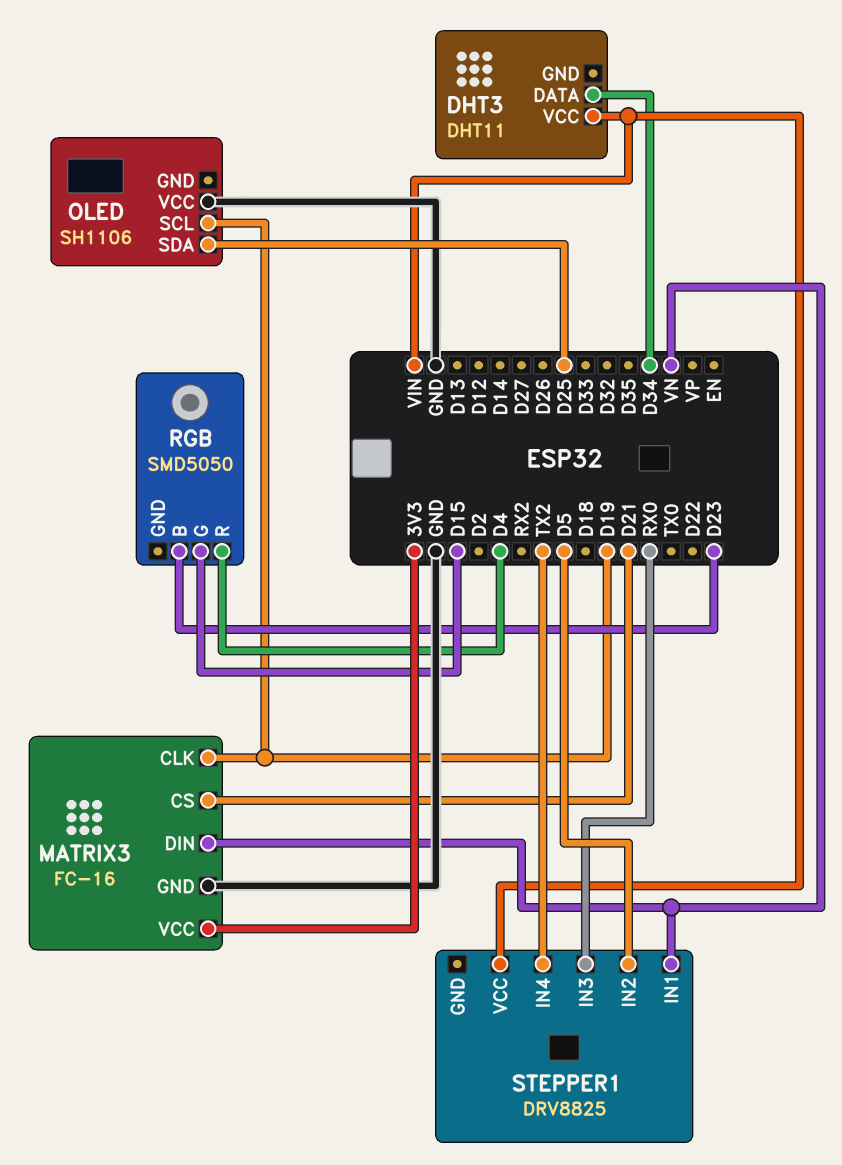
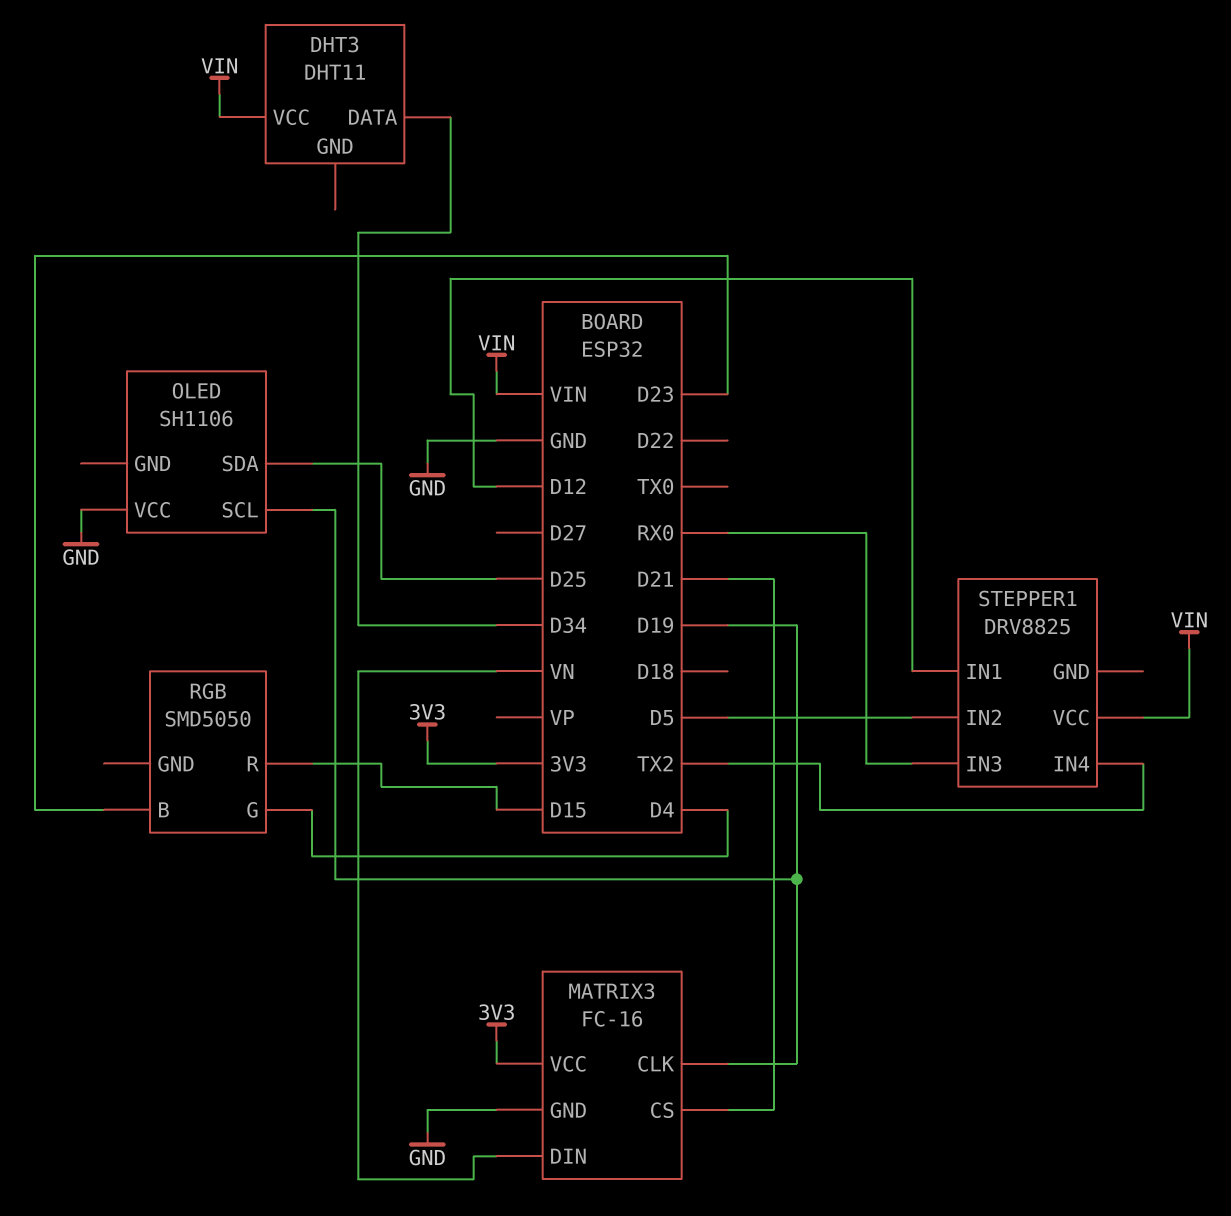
RGB pin G: D15 -> D4
RGB pin R: D4 -> D15
STEPPER1 pin IN1: VN -> D12

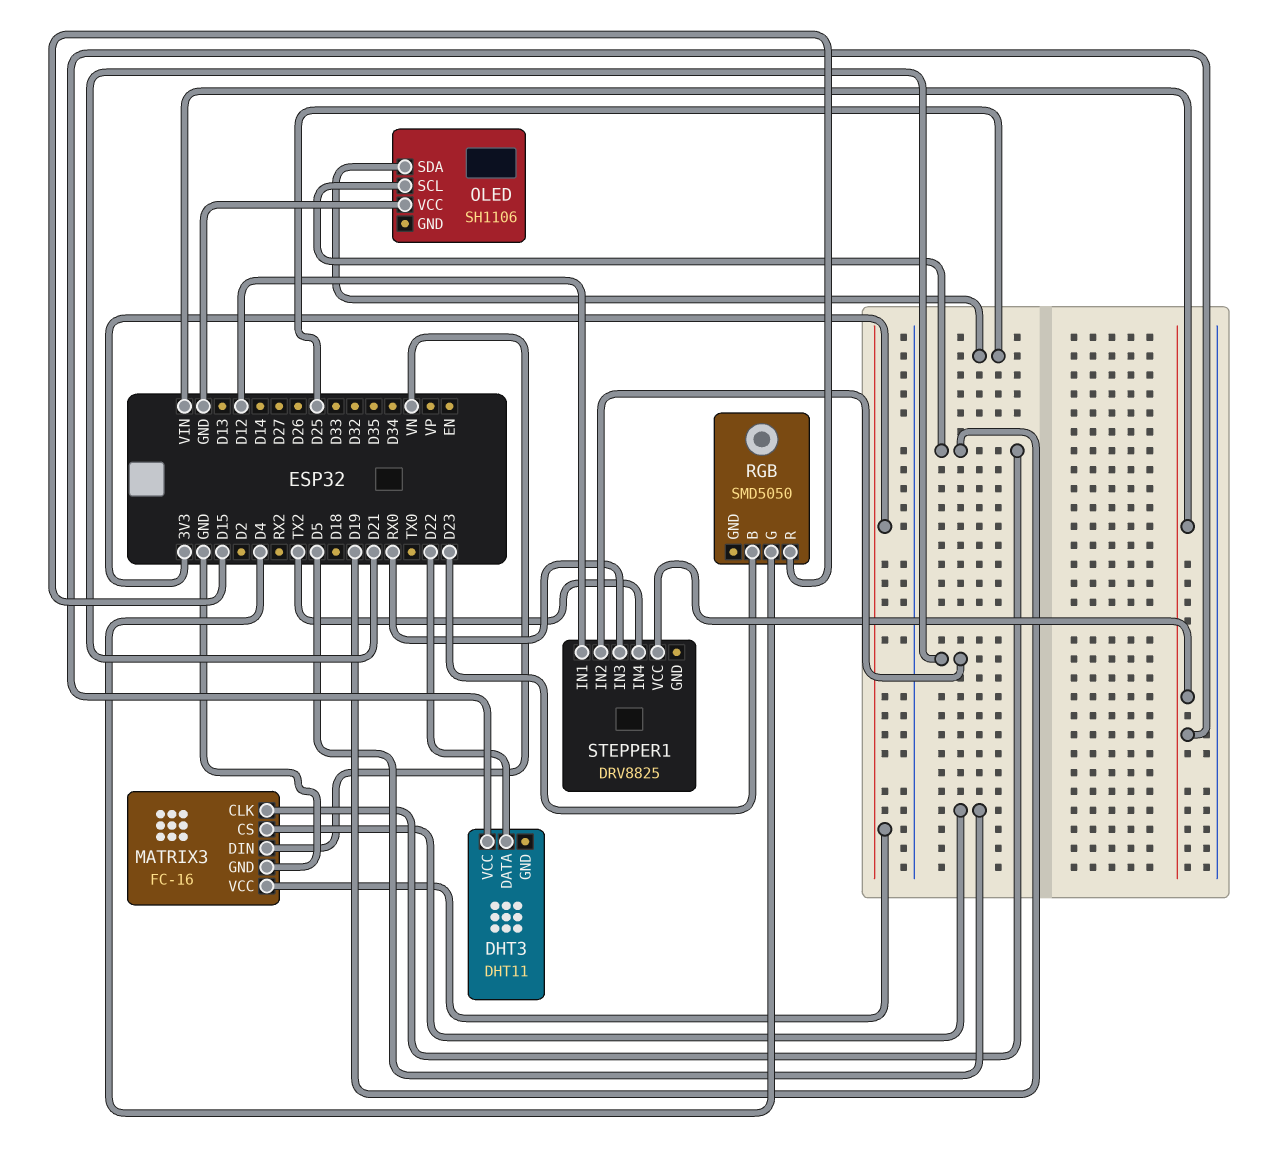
DHT3 pin DATA: D34 -> D22
MATRIX3 pin CS: D21 -> D5
STEPPER1 pin IN2: D5 -> D21

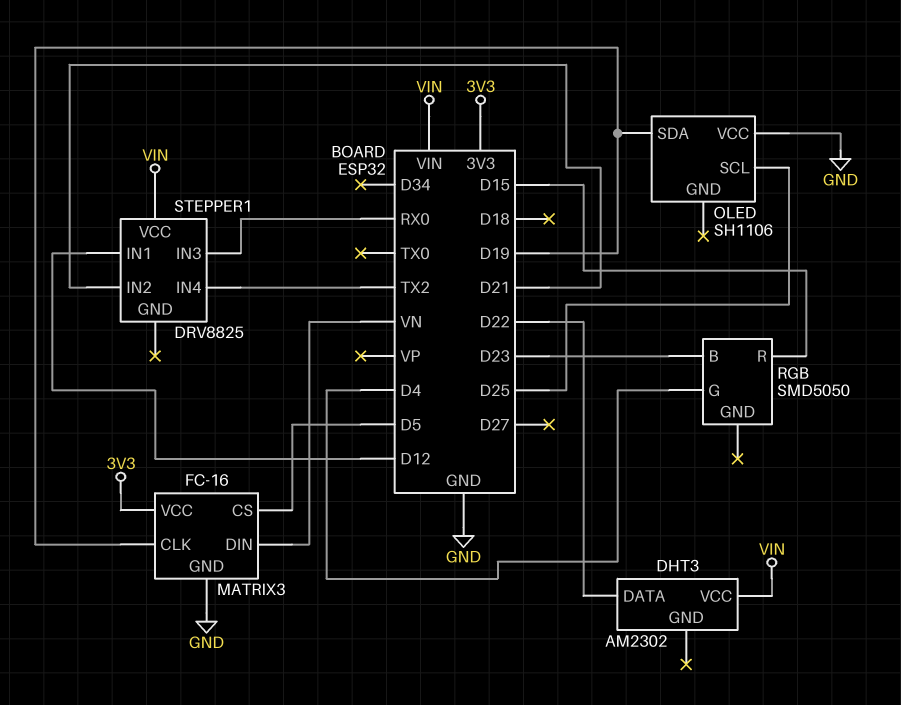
DHT3: DHT11 -> AM2302
OLED pin SCL: D19 -> D25
OLED pin SDA: D25 -> D19

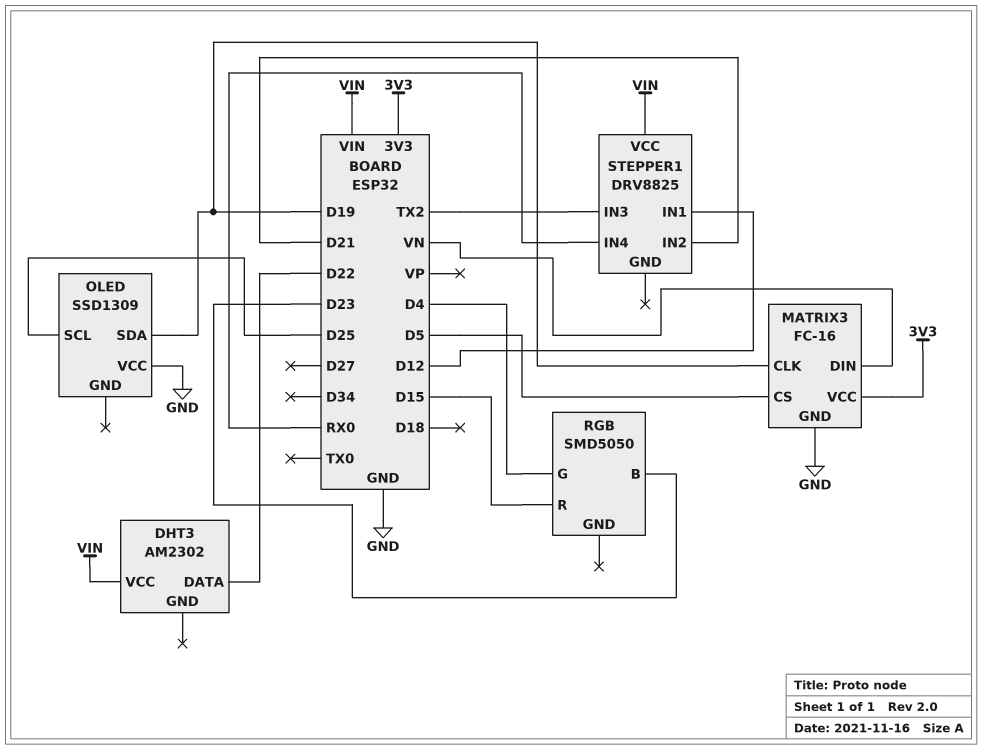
OLED: SH1106 -> SSD1309
STEPPER1 pin IN3: RX0 -> TX2
STEPPER1 pin IN4: TX2 -> RX0

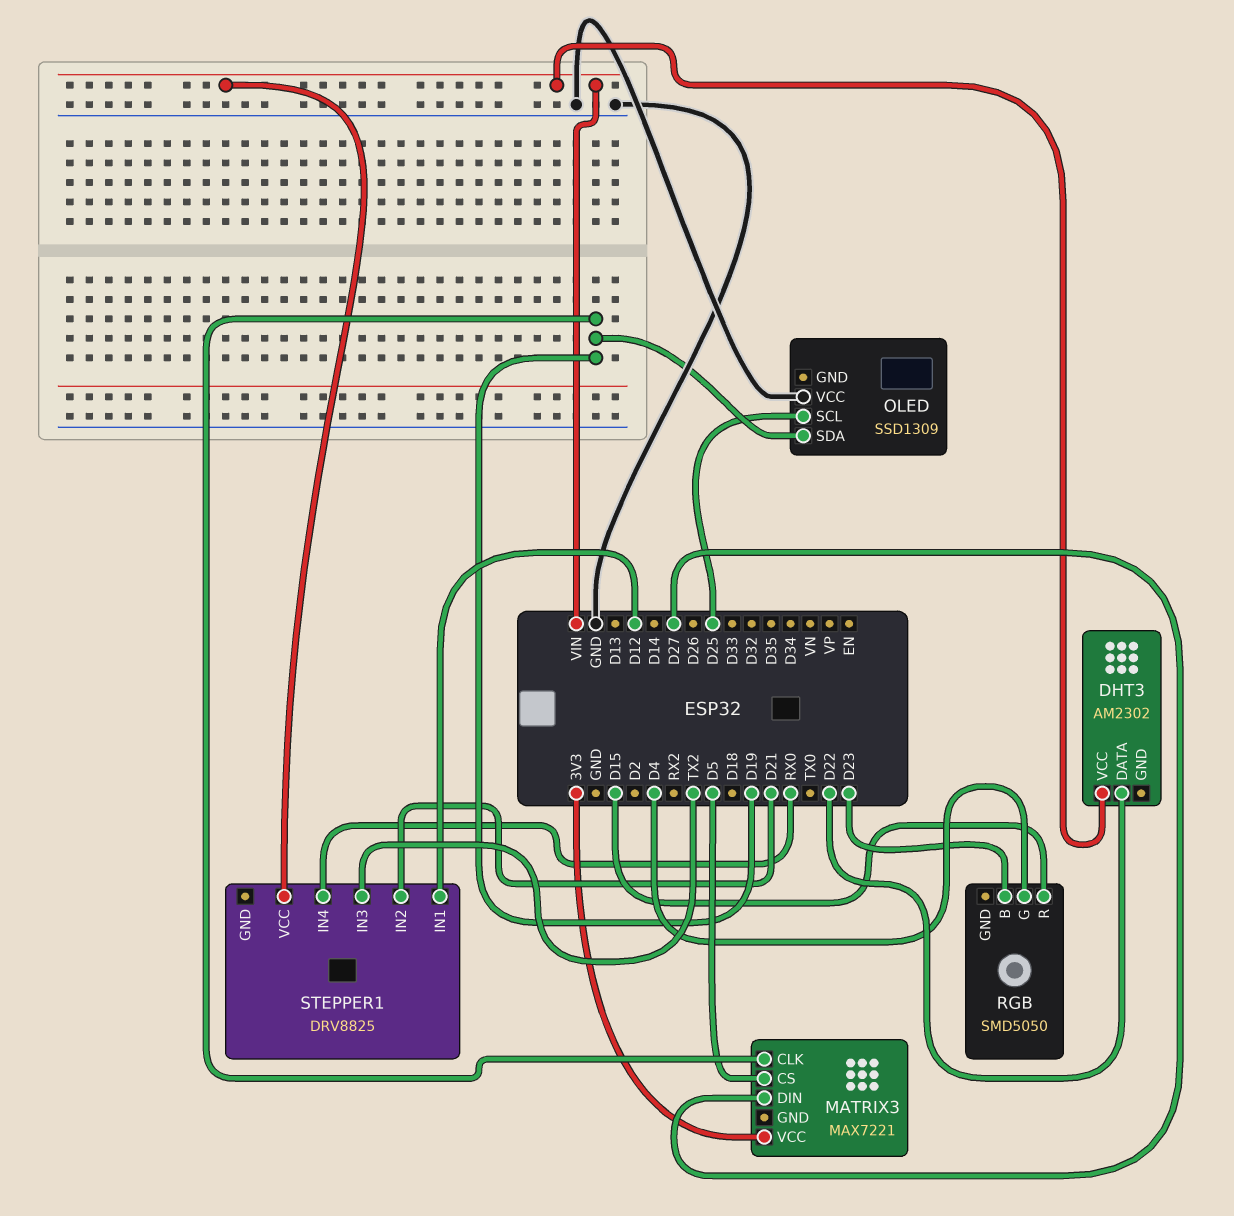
MATRIX3: FC-16 -> MAX7221
MATRIX3 pin DIN: VN -> D27
MATRIX3 pin GND: GND -> none

